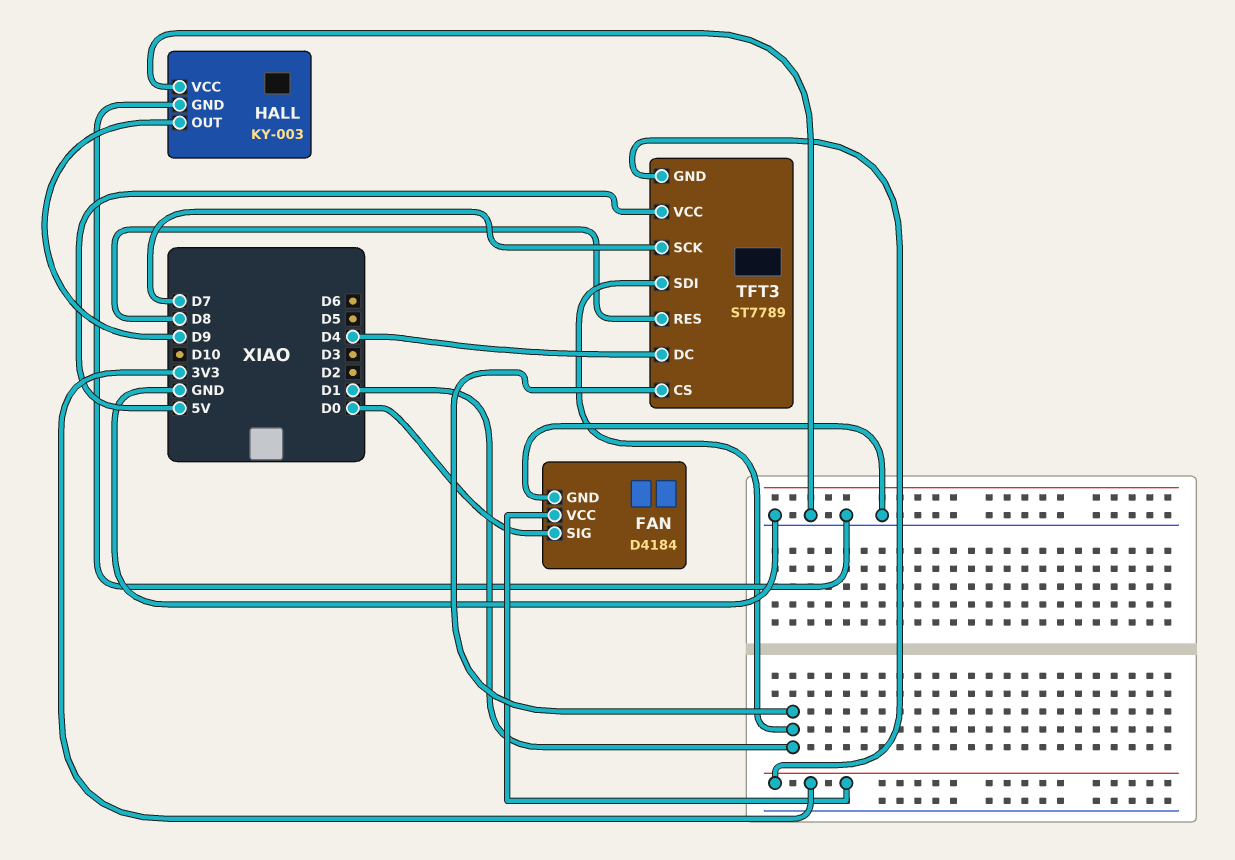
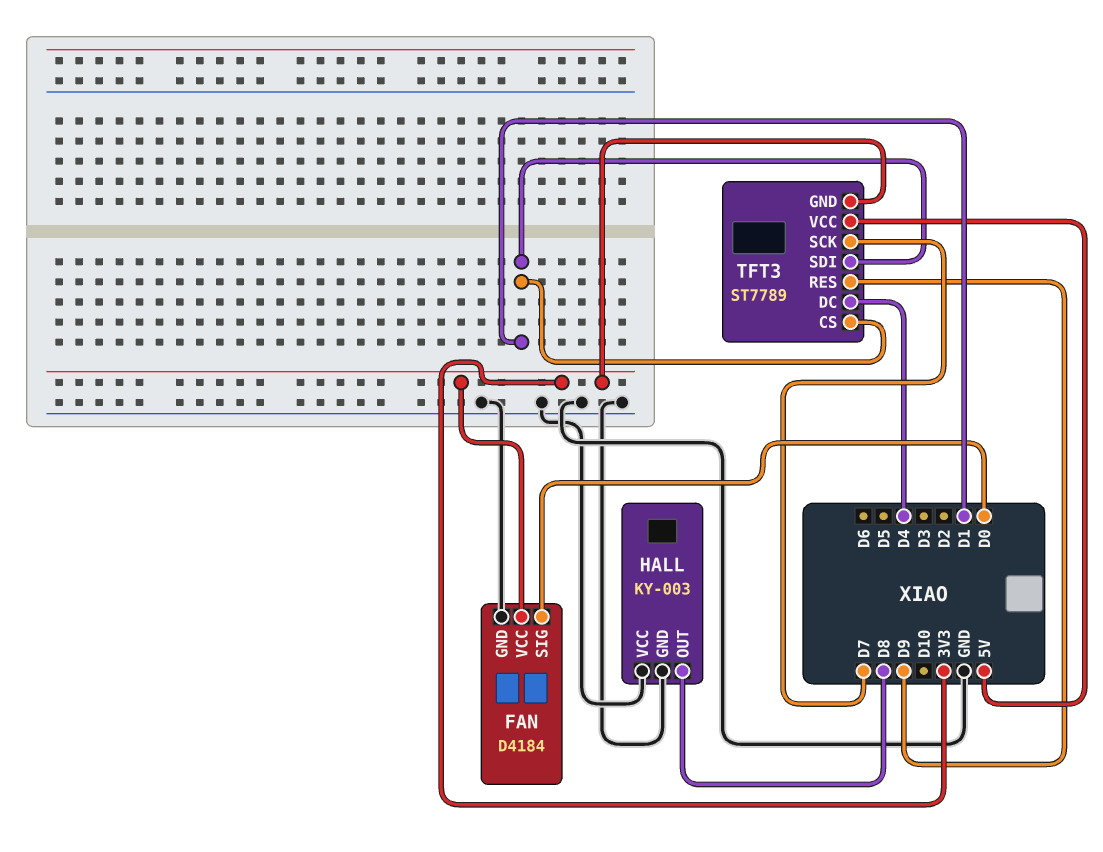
HALL pin OUT: D9 -> D8
TFT3 pin RES: D8 -> D9

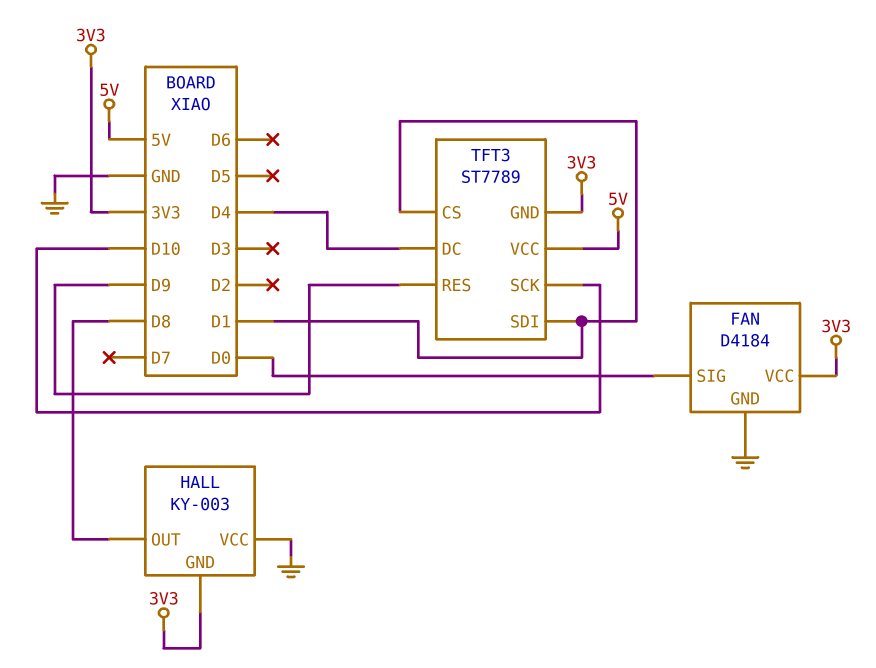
HALL pin GND: GND -> 3V3
TFT3 pin SCK: D7 -> D10

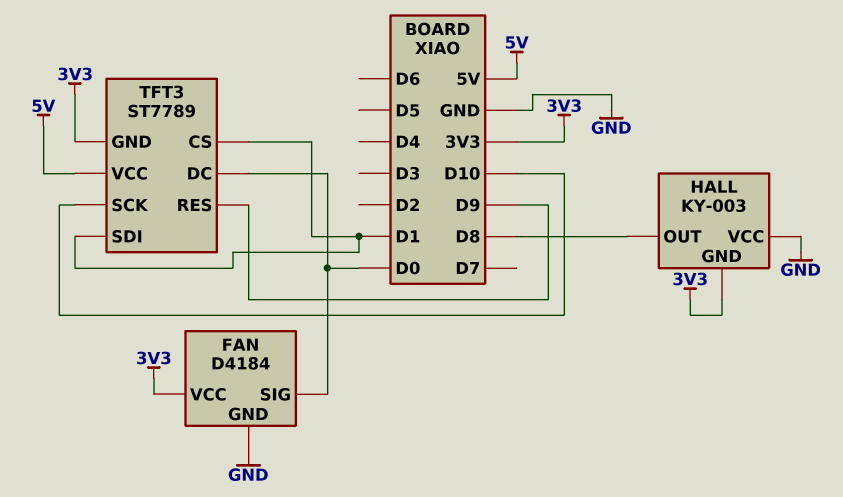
TFT3 pin DC: D4 -> D0

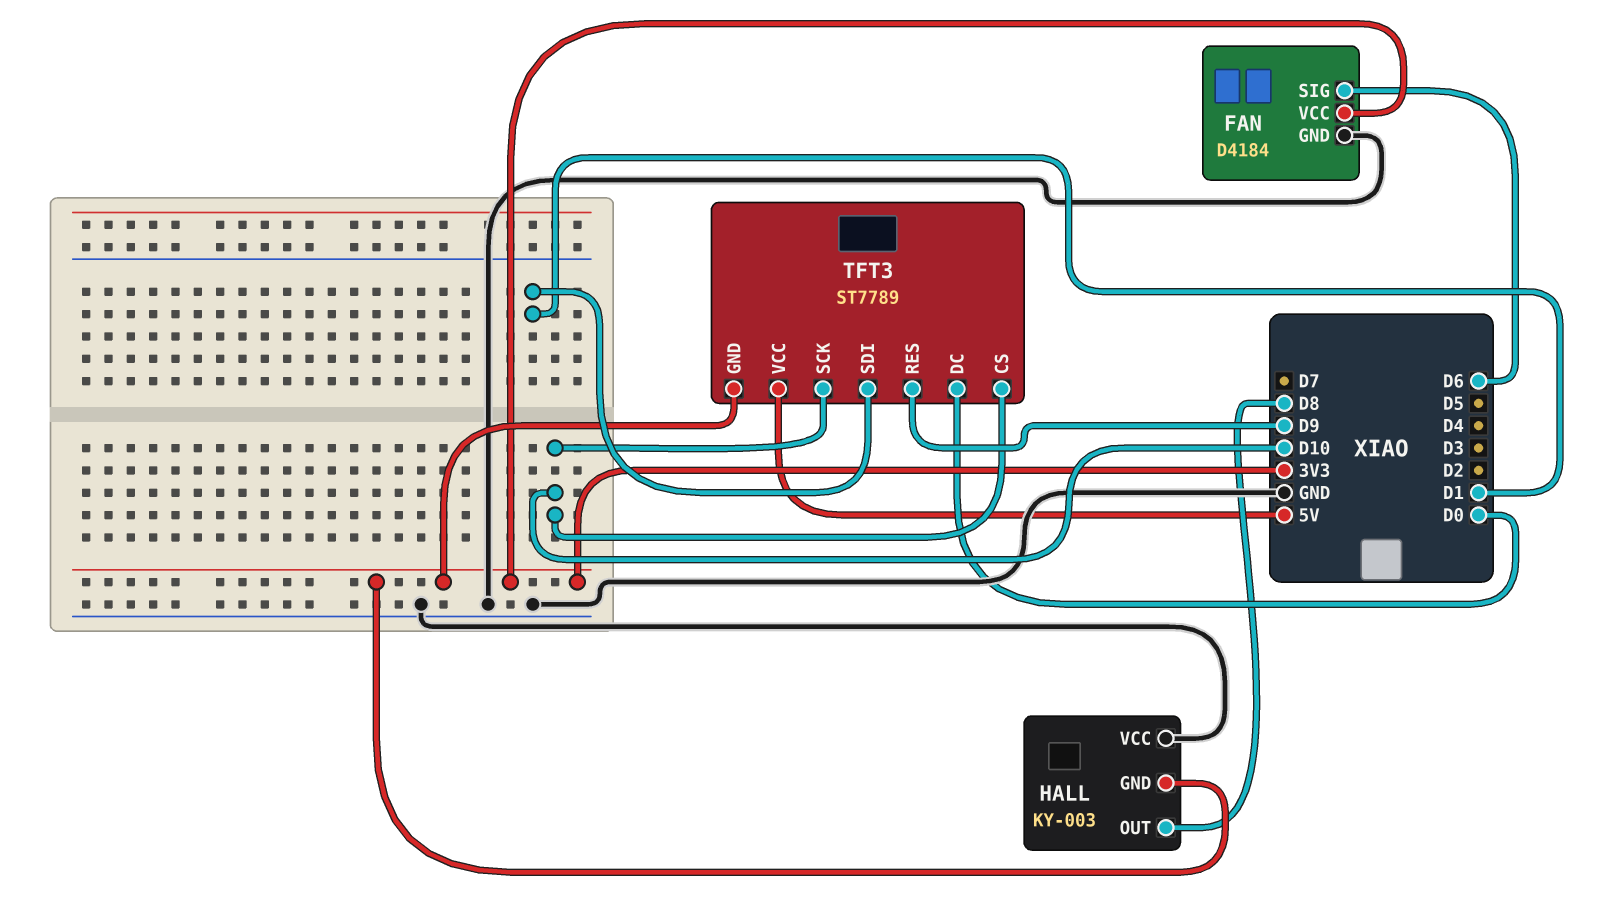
FAN pin SIG: D0 -> D6
TFT3 pin CS: D1 -> D10

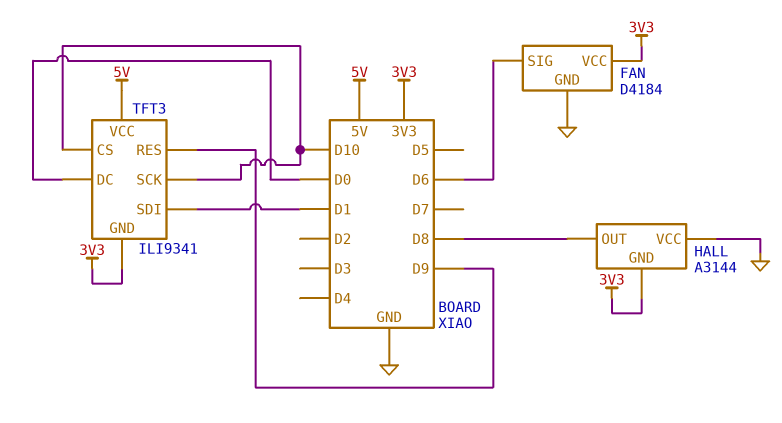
HALL: KY-003 -> A3144
TFT3: ST7789 -> ILI9341

